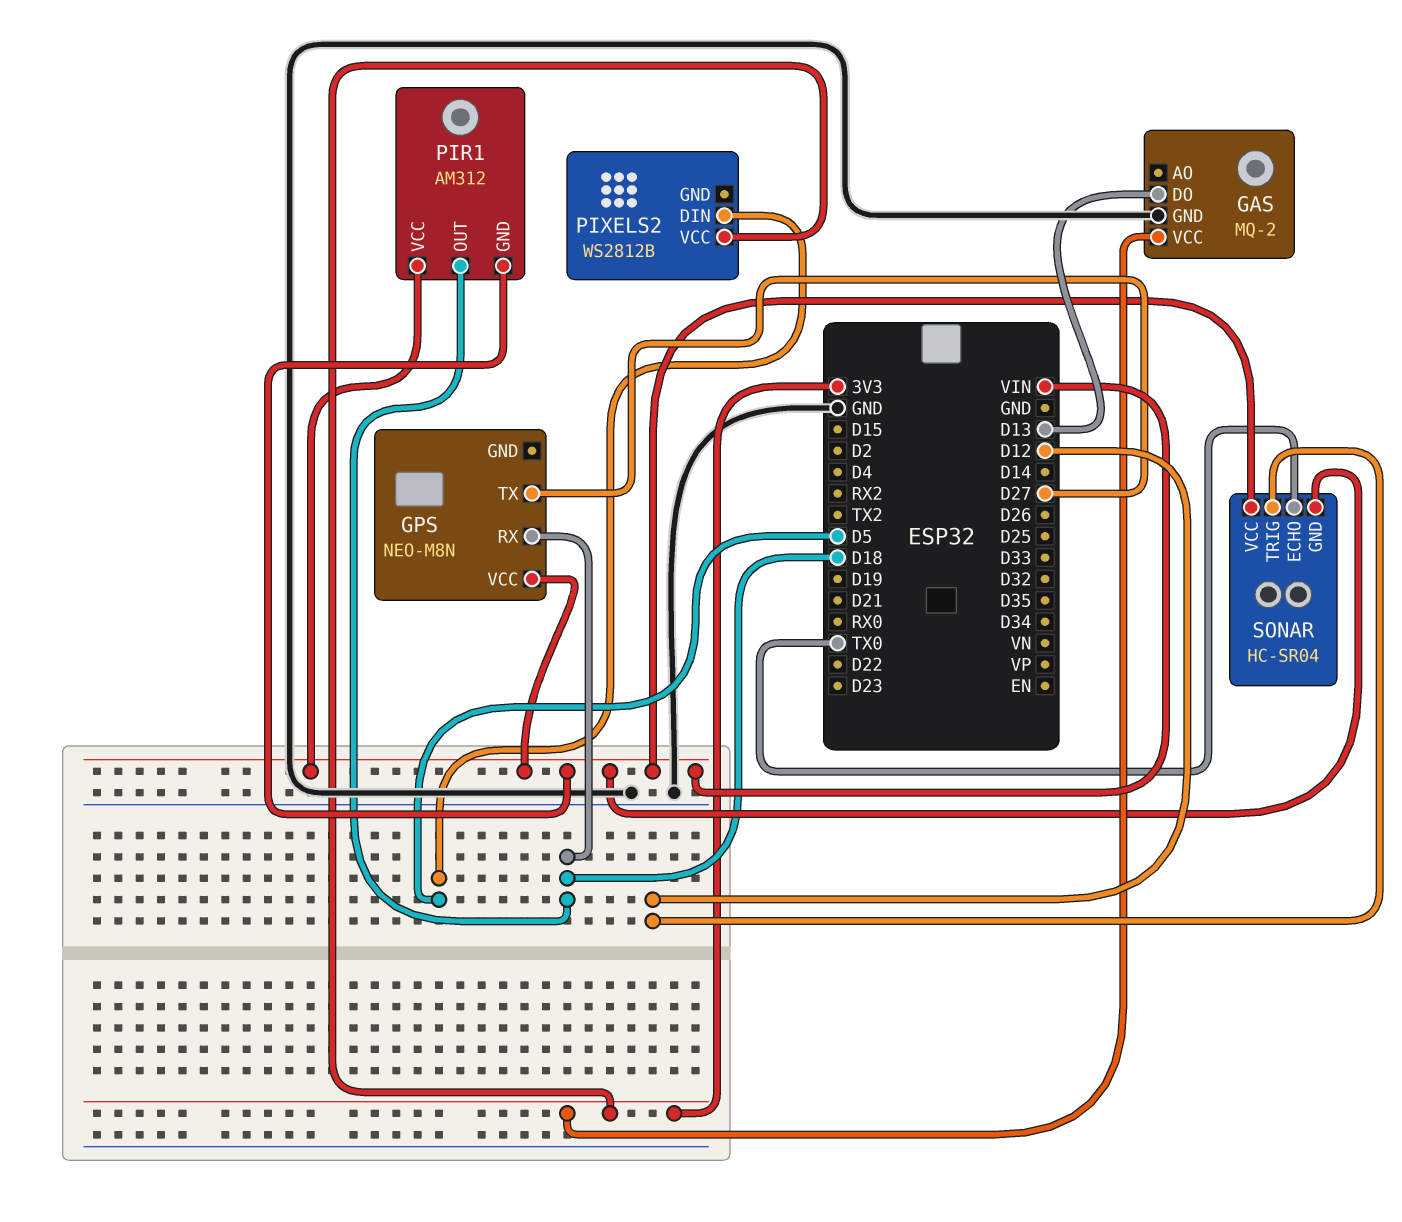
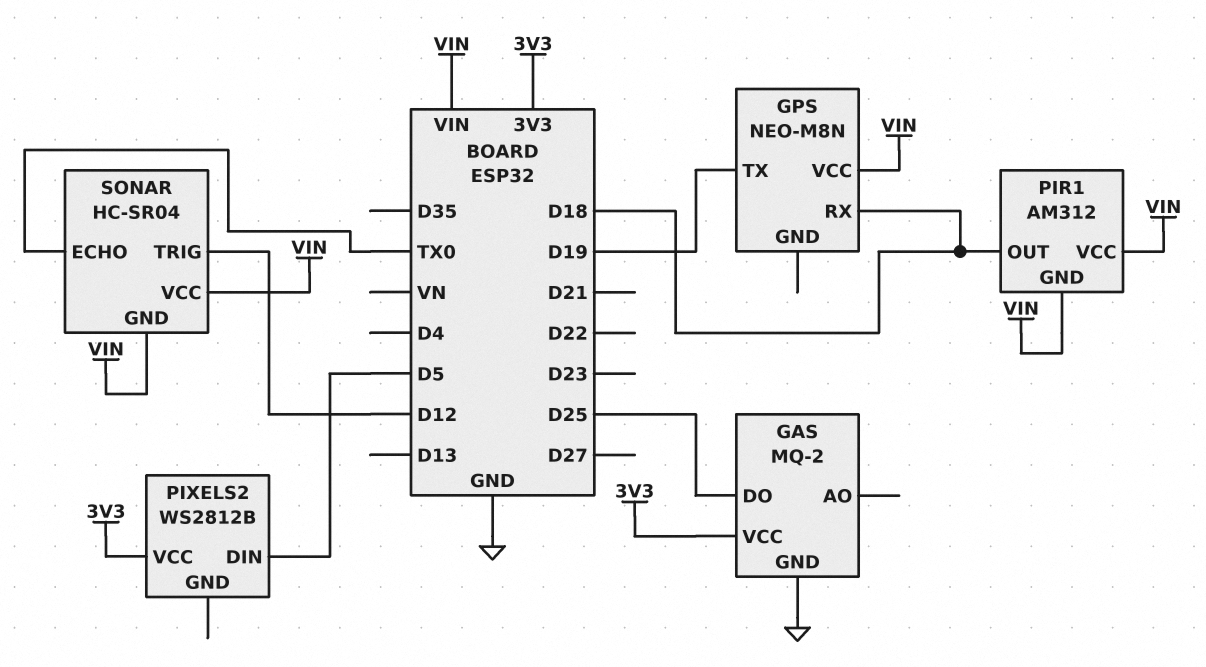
GAS pin DO: D13 -> D25
GPS pin TX: D27 -> D19

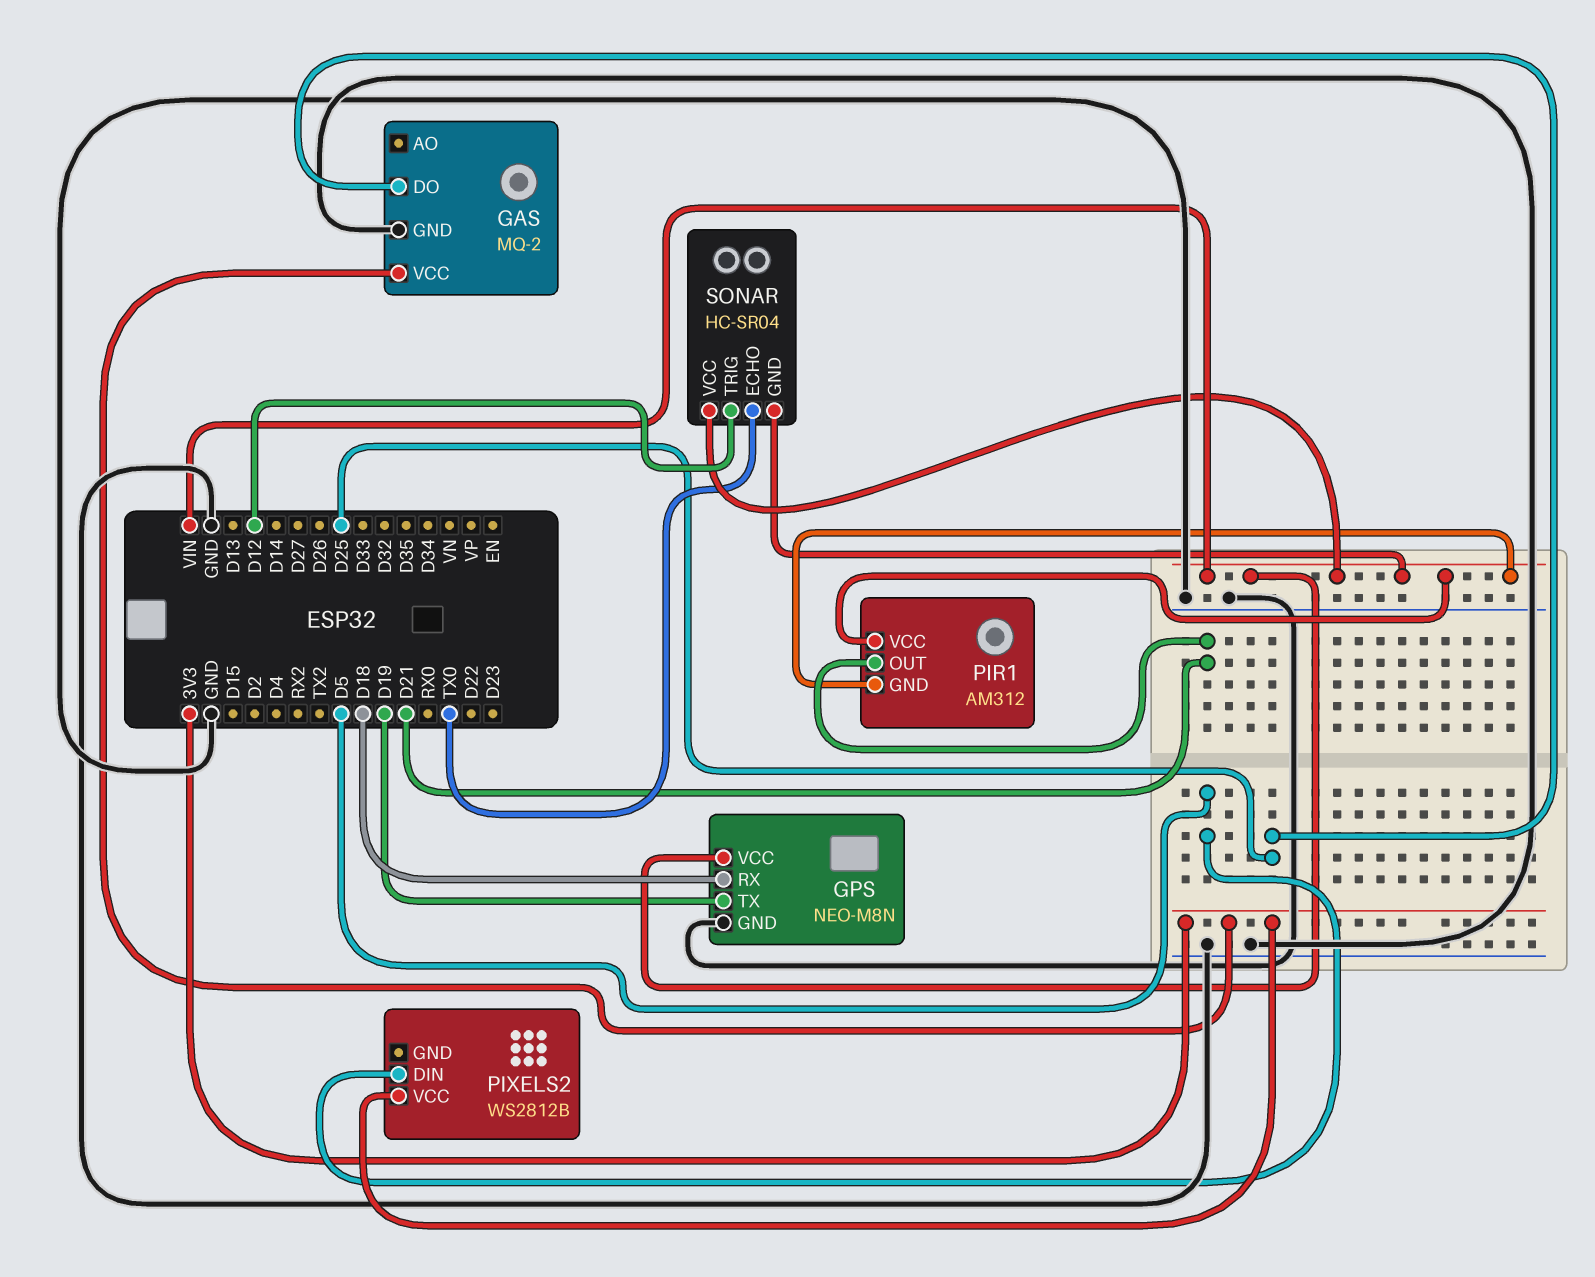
GPS pin GND: none -> GND
PIR1 pin OUT: D18 -> D21

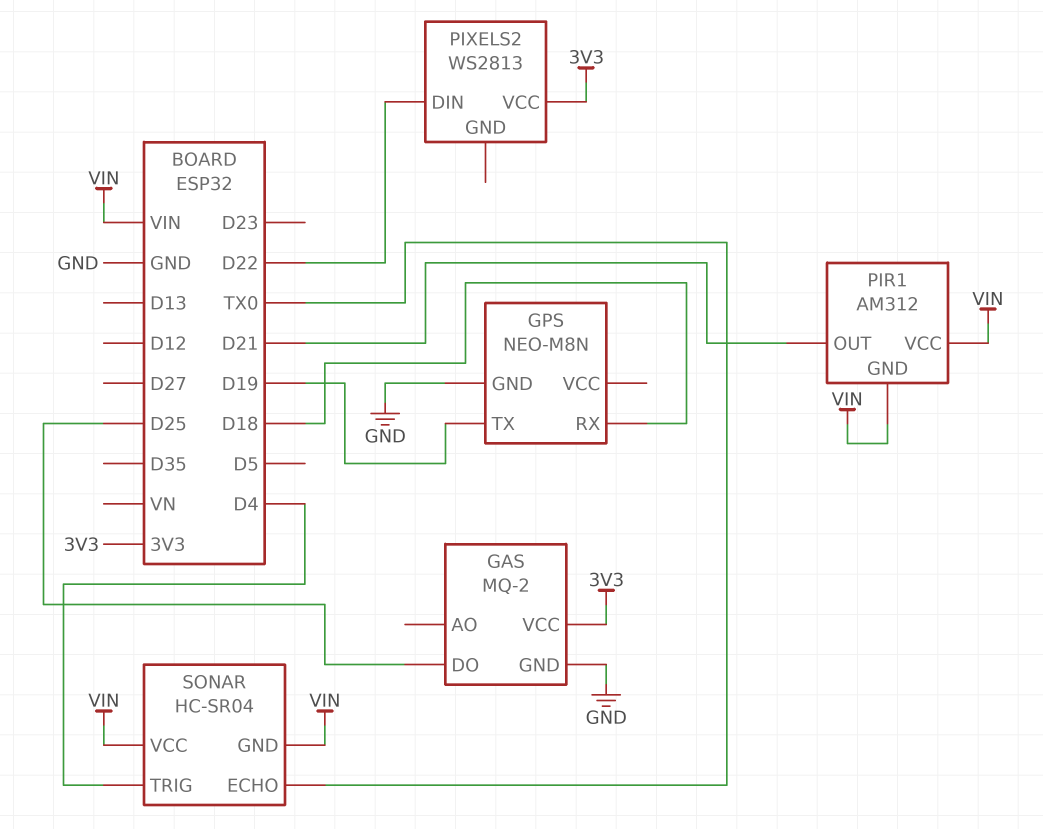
GPS pin VCC: VIN -> none
PIXELS2: WS2812B -> WS2813
PIXELS2 pin DIN: D5 -> D22
SONAR pin TRIG: D12 -> D4

